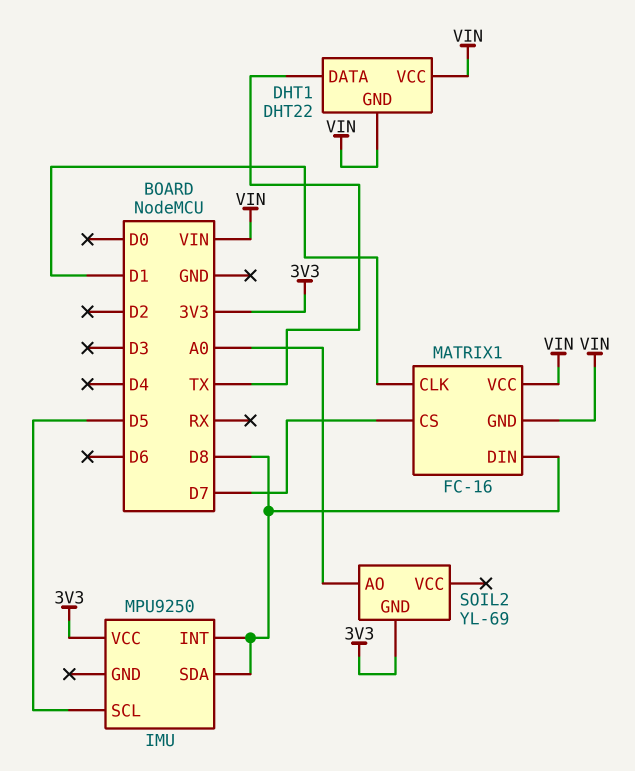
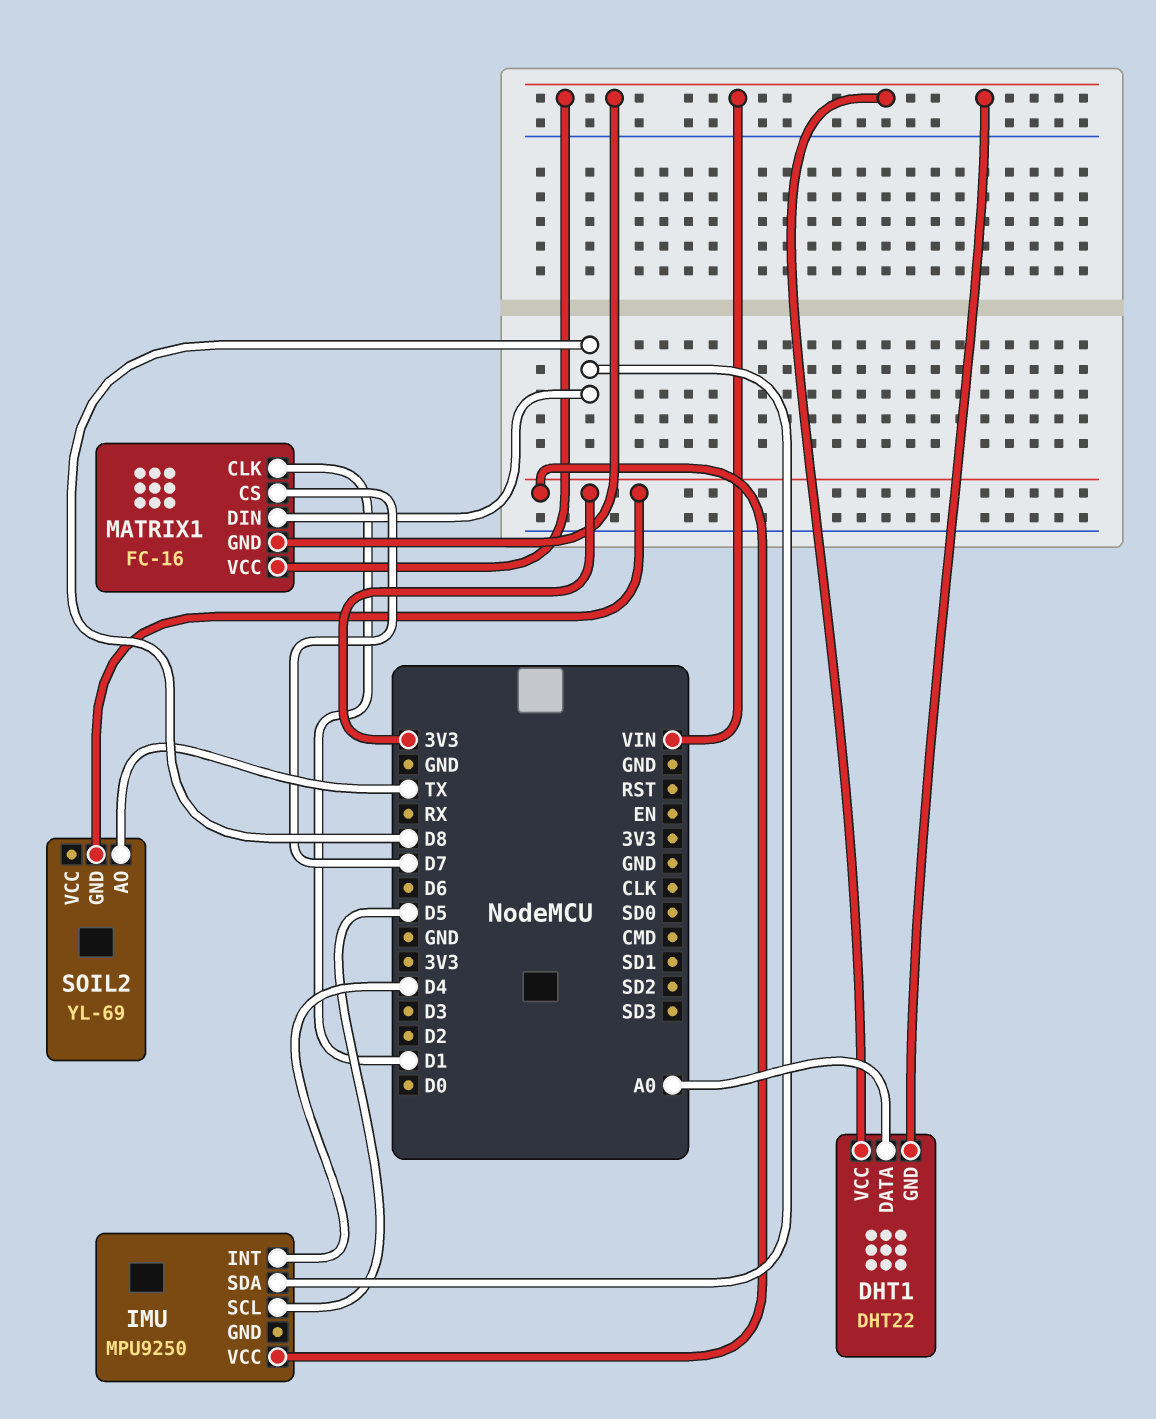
DHT1 pin DATA: TX -> A0
IMU pin INT: D8 -> D4
SOIL2 pin AO: A0 -> TX

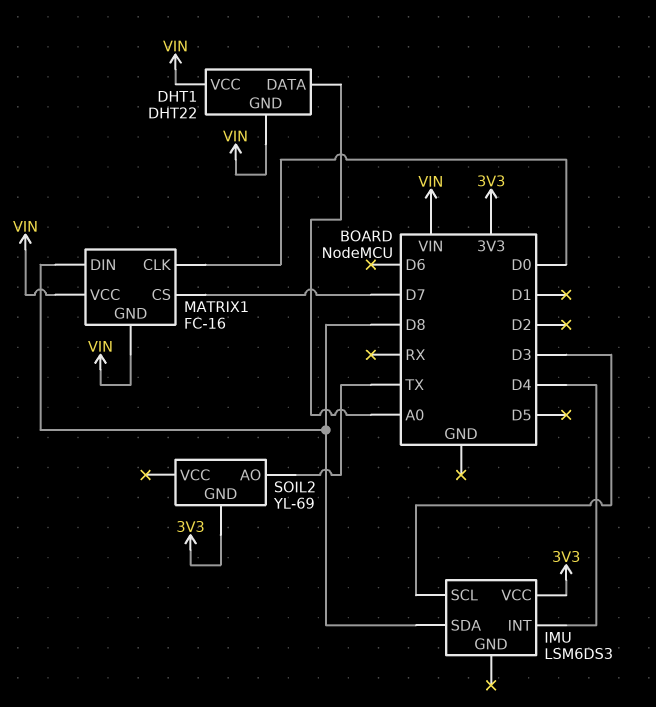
IMU: MPU9250 -> LSM6DS3
IMU pin SCL: D5 -> D3
MATRIX1 pin CLK: D1 -> D0

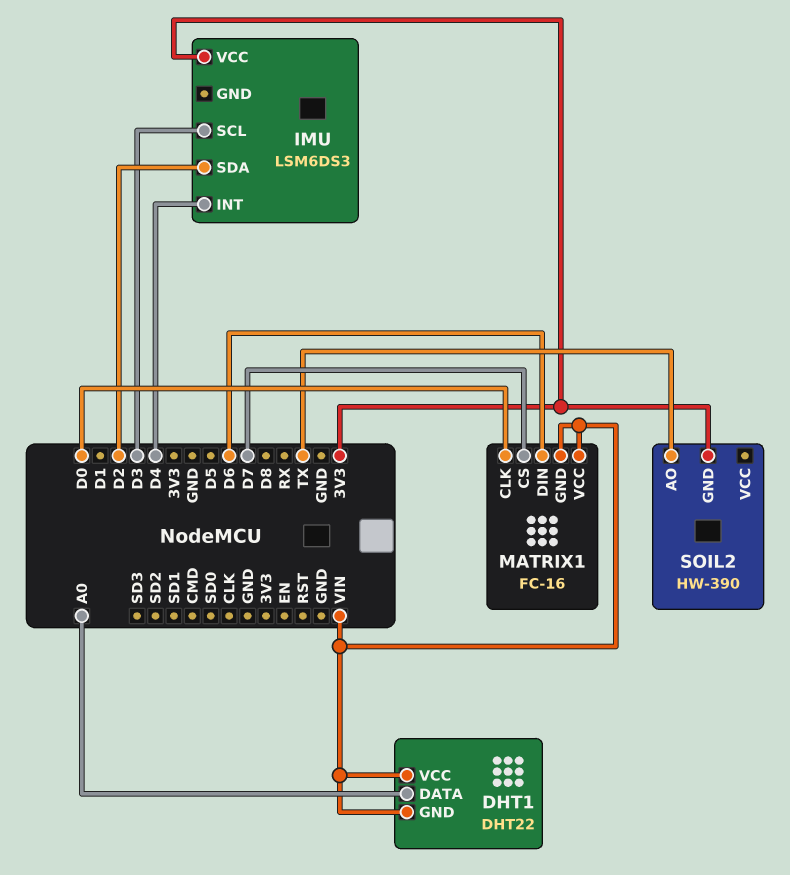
IMU pin SDA: D8 -> D2
MATRIX1 pin DIN: D8 -> D6
SOIL2: YL-69 -> HW-390

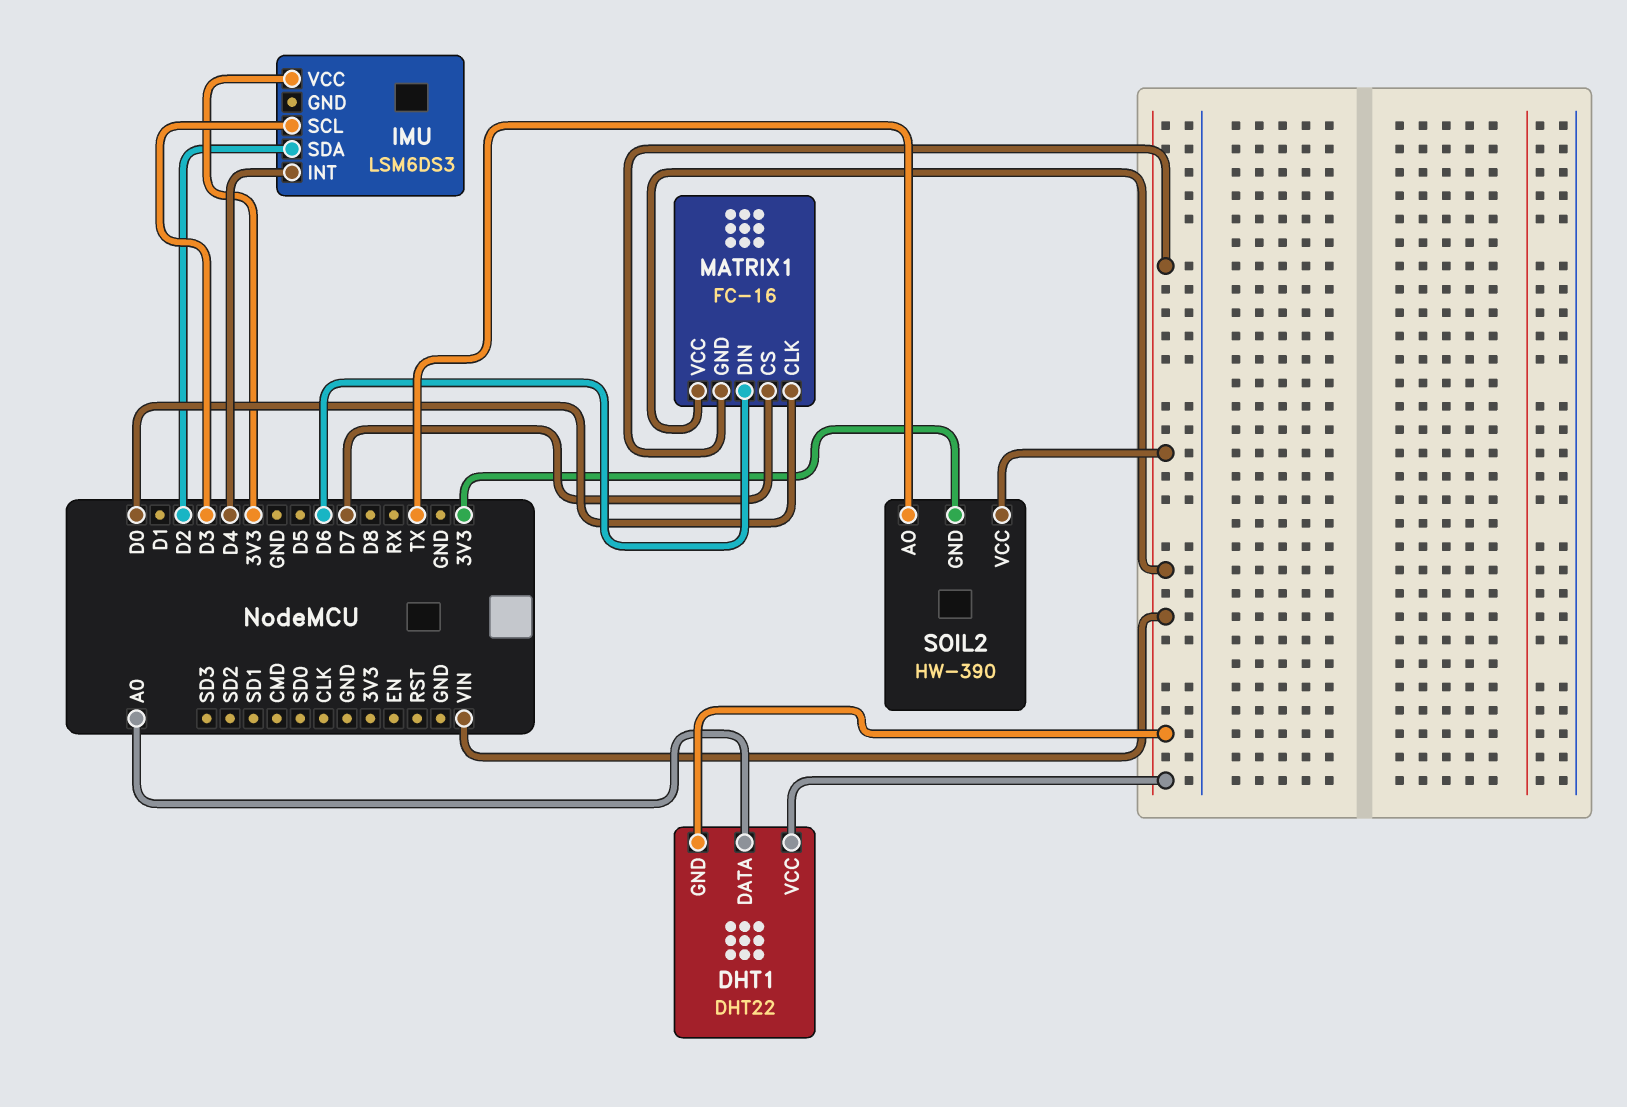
SOIL2 pin VCC: none -> VIN

